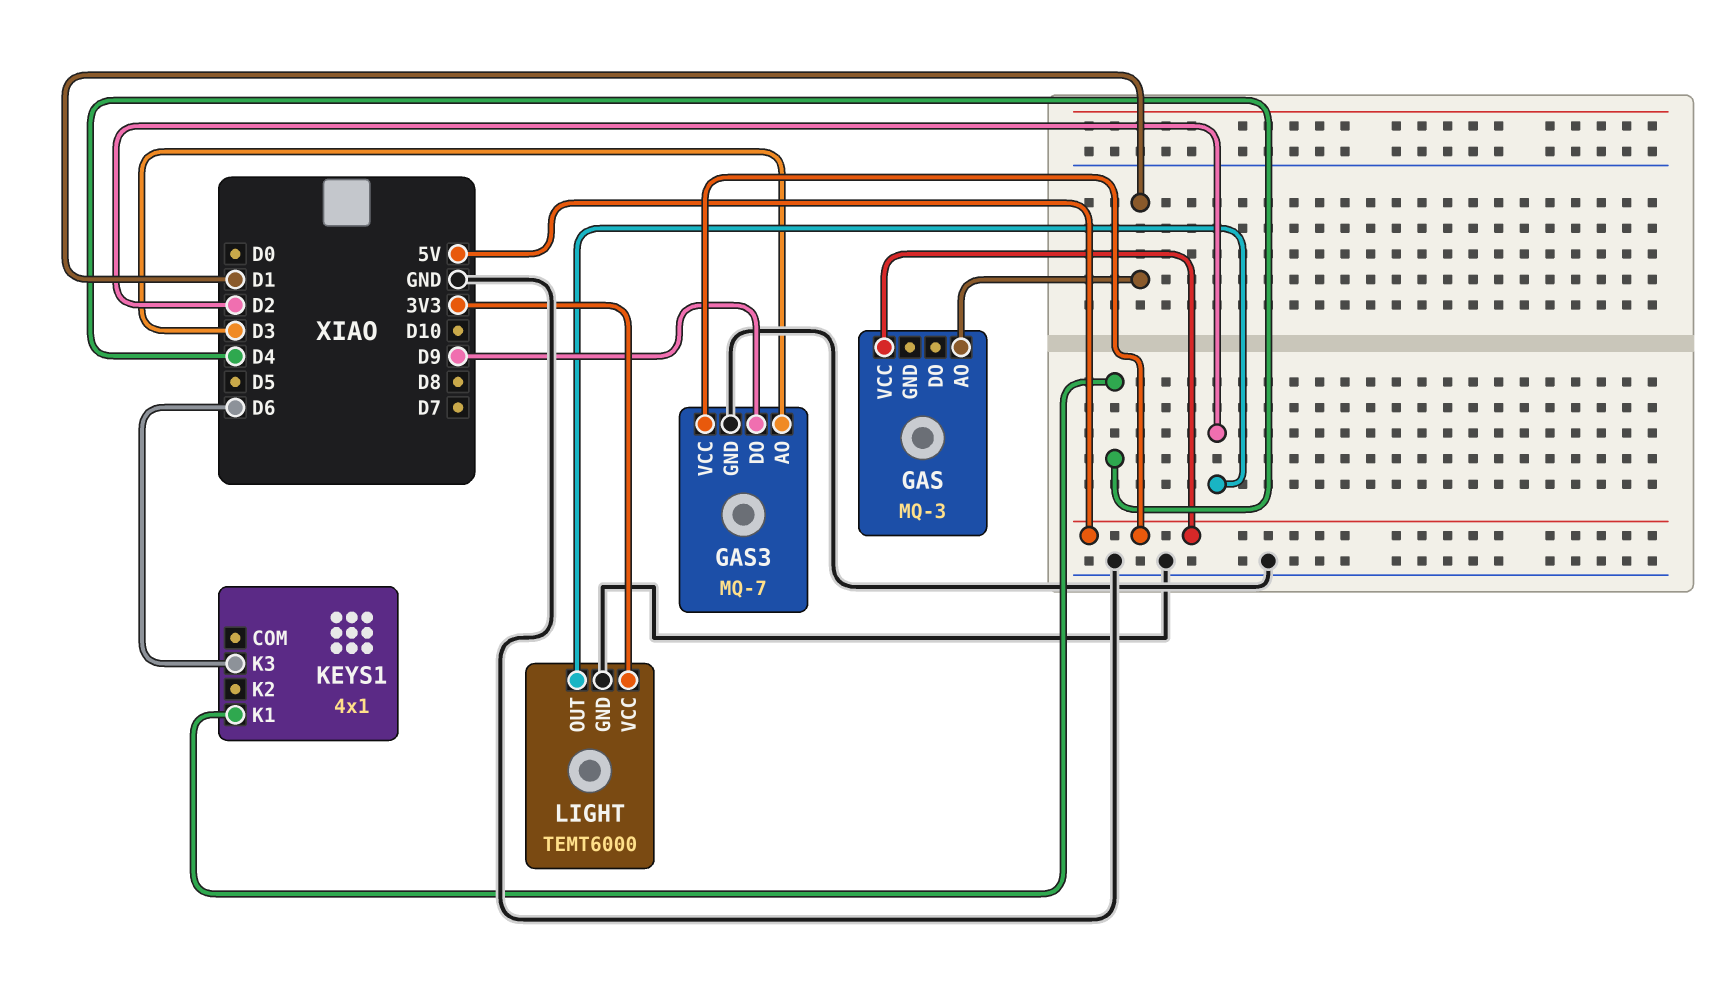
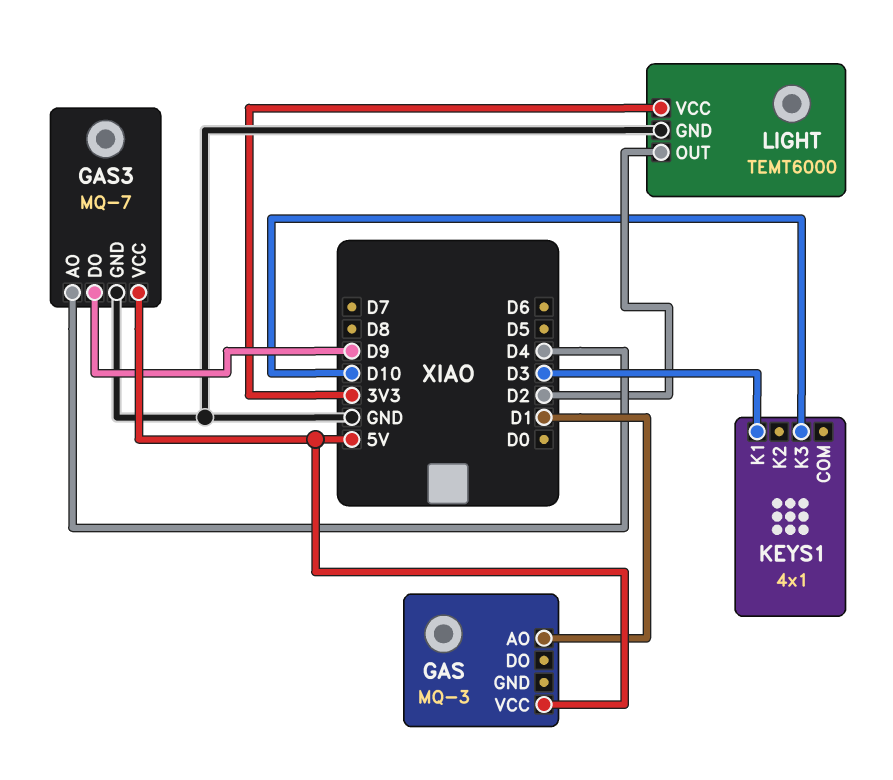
GAS3 pin AO: D3 -> D4
KEYS1 pin K1: D4 -> D3
KEYS1 pin K3: D6 -> D10

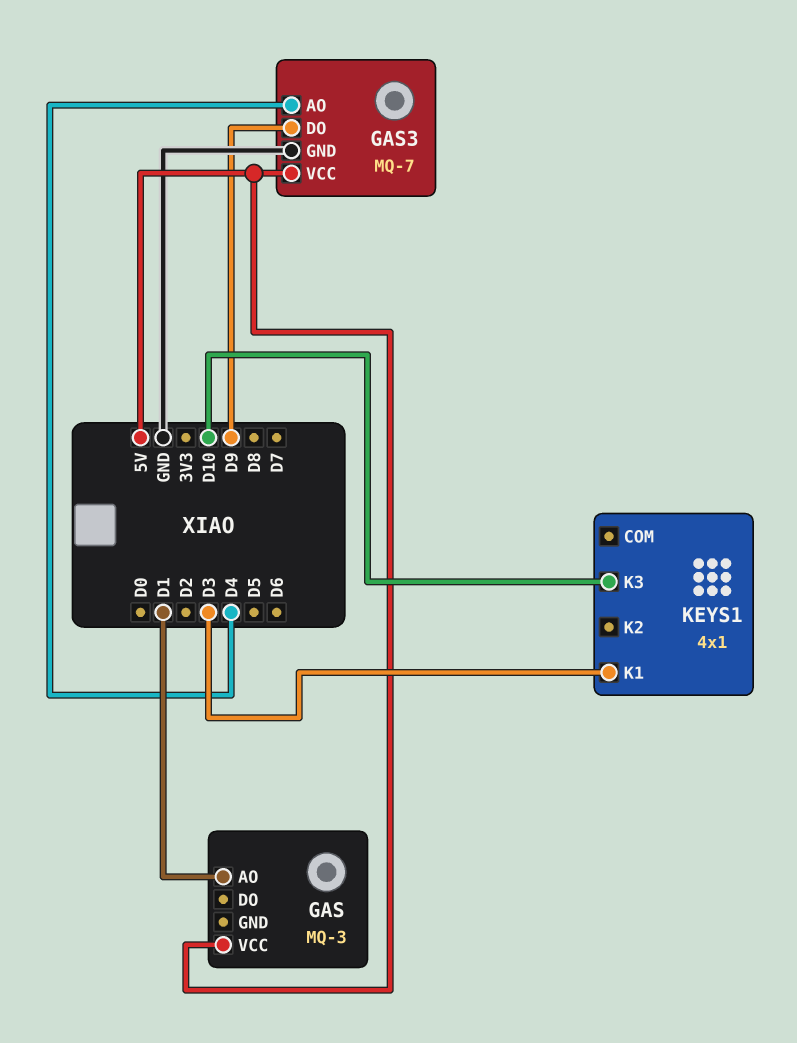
LIGHT: TEMT6000 -> none
LIGHT pin GND: GND -> none
LIGHT pin OUT: D2 -> none
LIGHT pin VCC: 3V3 -> none

